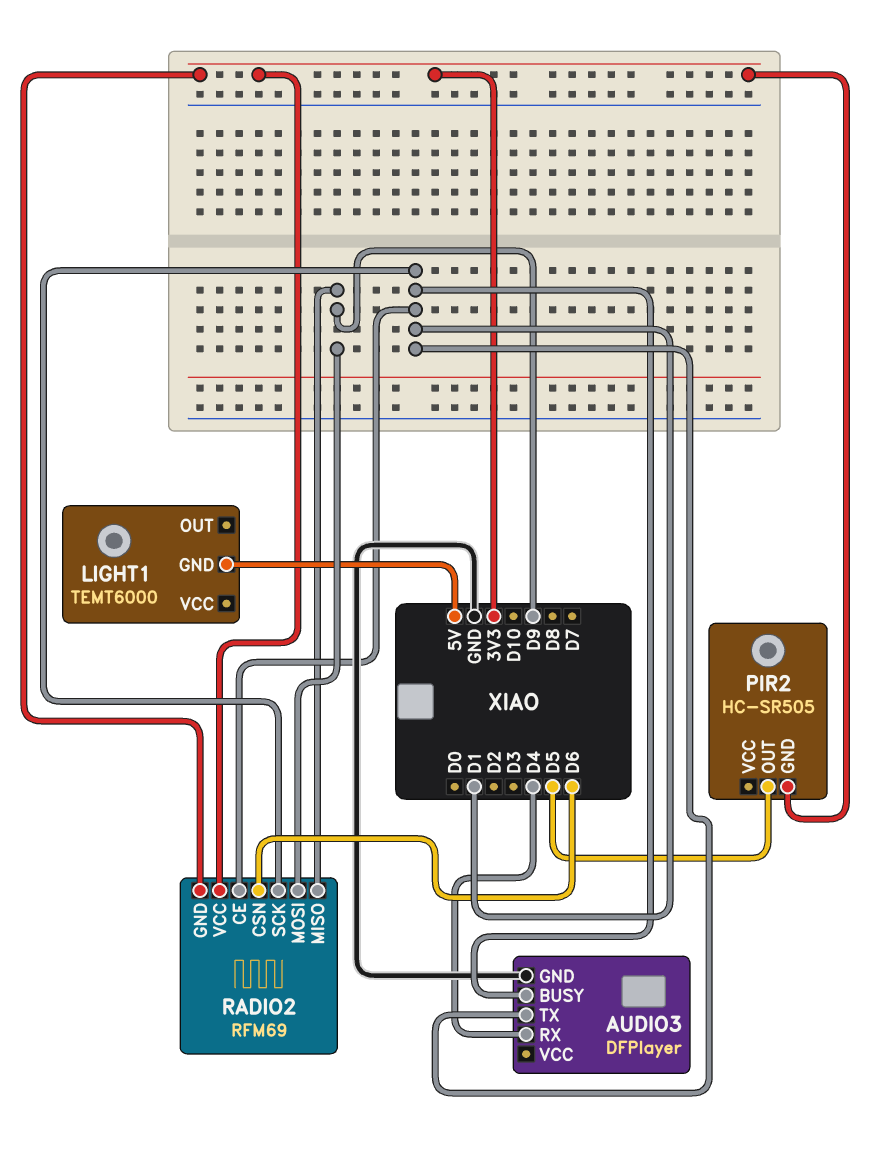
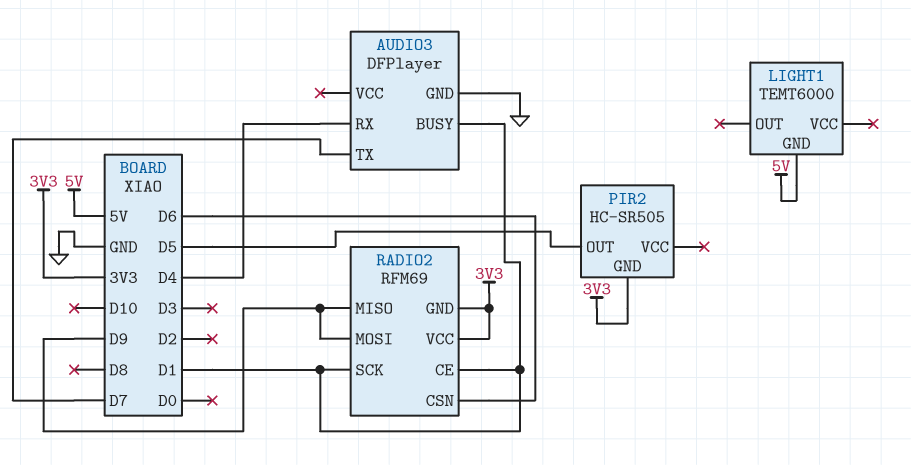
AUDIO3 pin TX: D1 -> D7

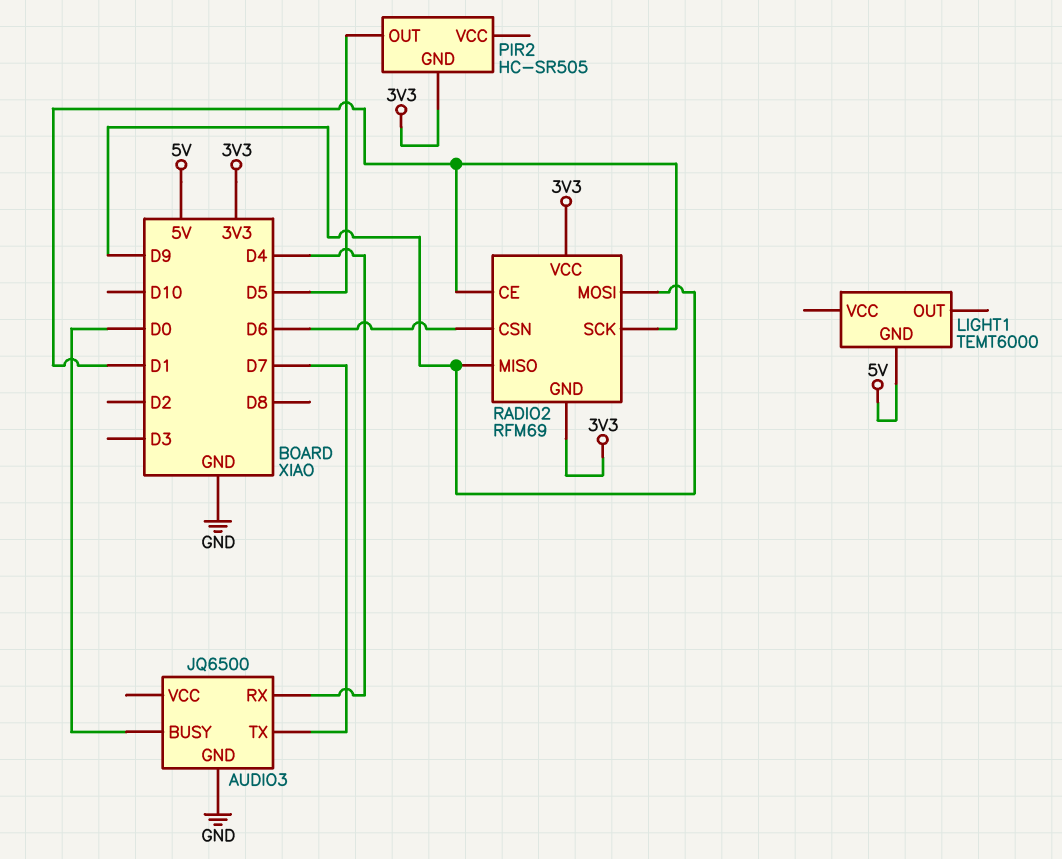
AUDIO3: DFPlayer -> JQ6500
AUDIO3 pin BUSY: D1 -> D0

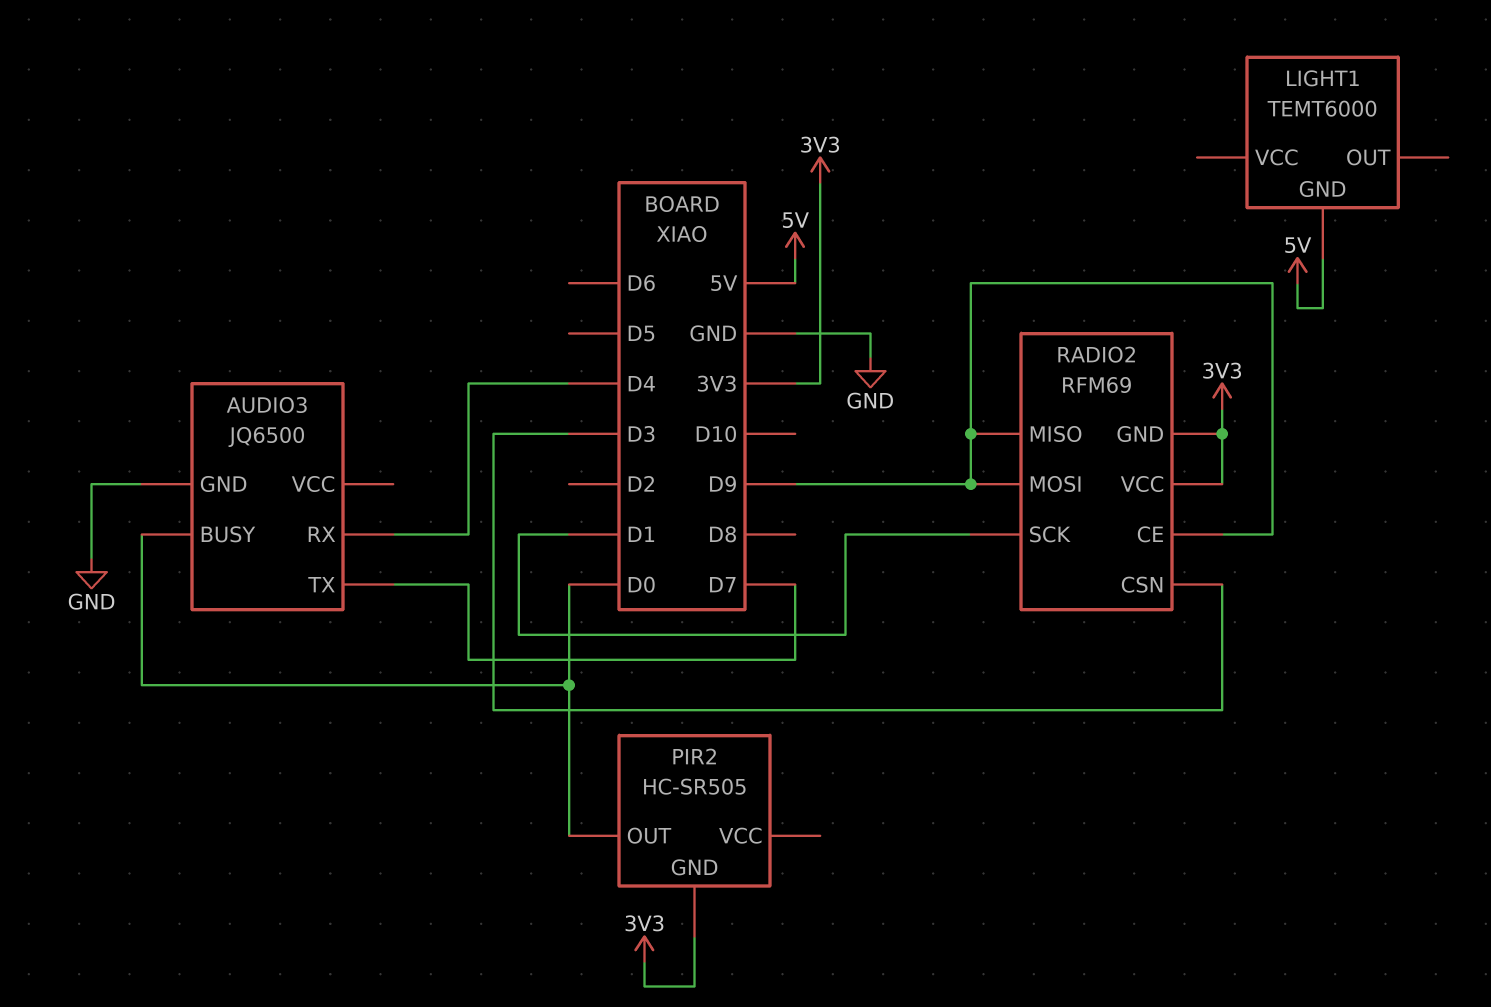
PIR2 pin OUT: D5 -> D0
RADIO2 pin CE: D1 -> D9
RADIO2 pin CSN: D6 -> D3

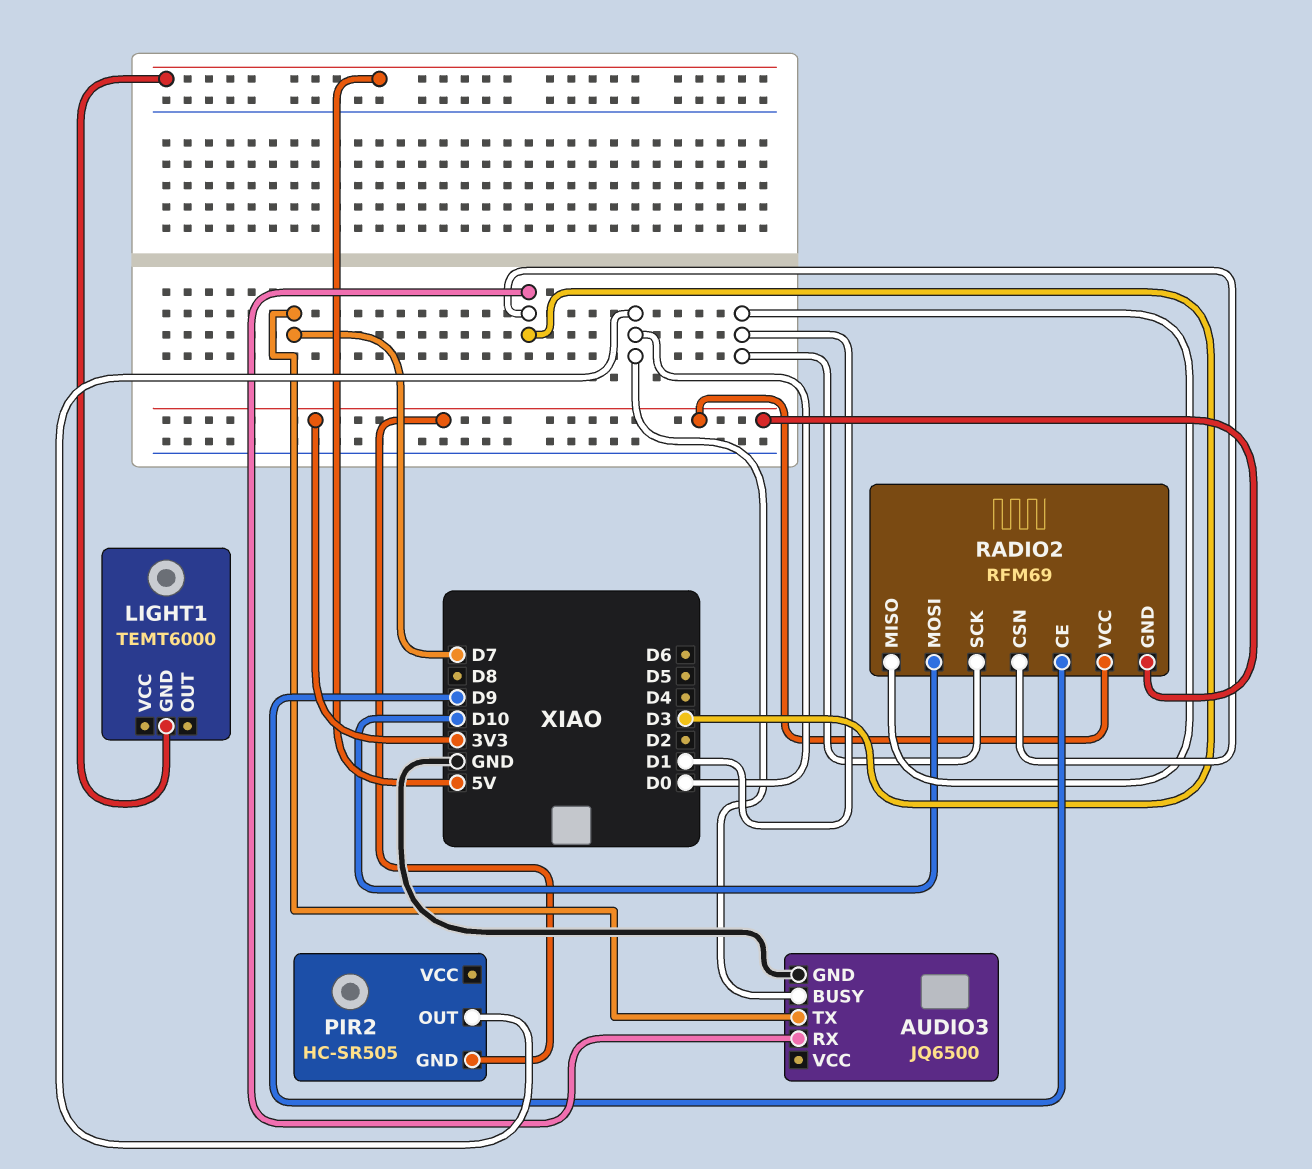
AUDIO3 pin RX: D4 -> D3
RADIO2 pin MISO: D9 -> D1
RADIO2 pin MOSI: D9 -> D10

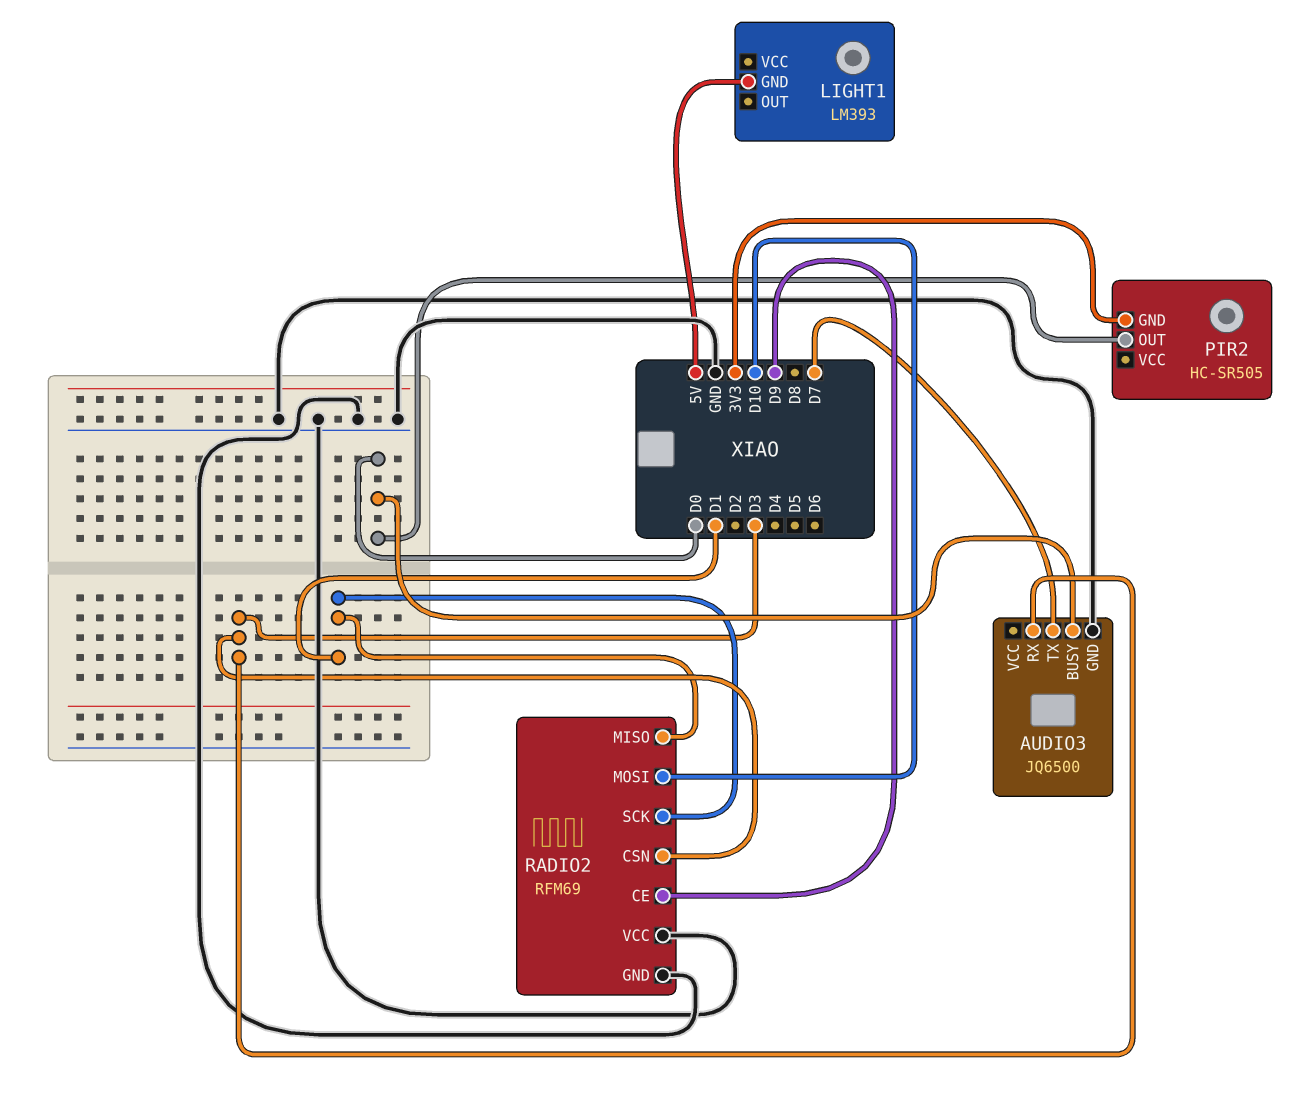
LIGHT1: TEMT6000 -> LM393
RADIO2 pin GND: 3V3 -> GND
RADIO2 pin VCC: 3V3 -> GND

